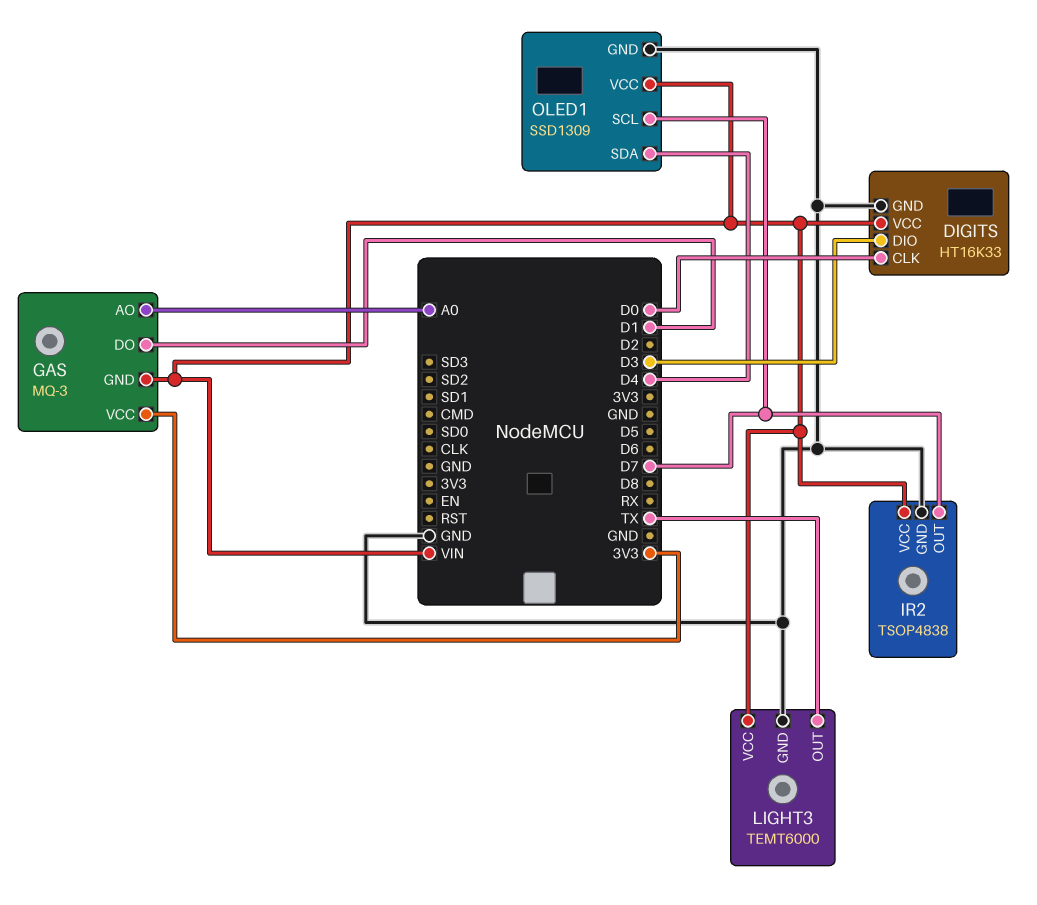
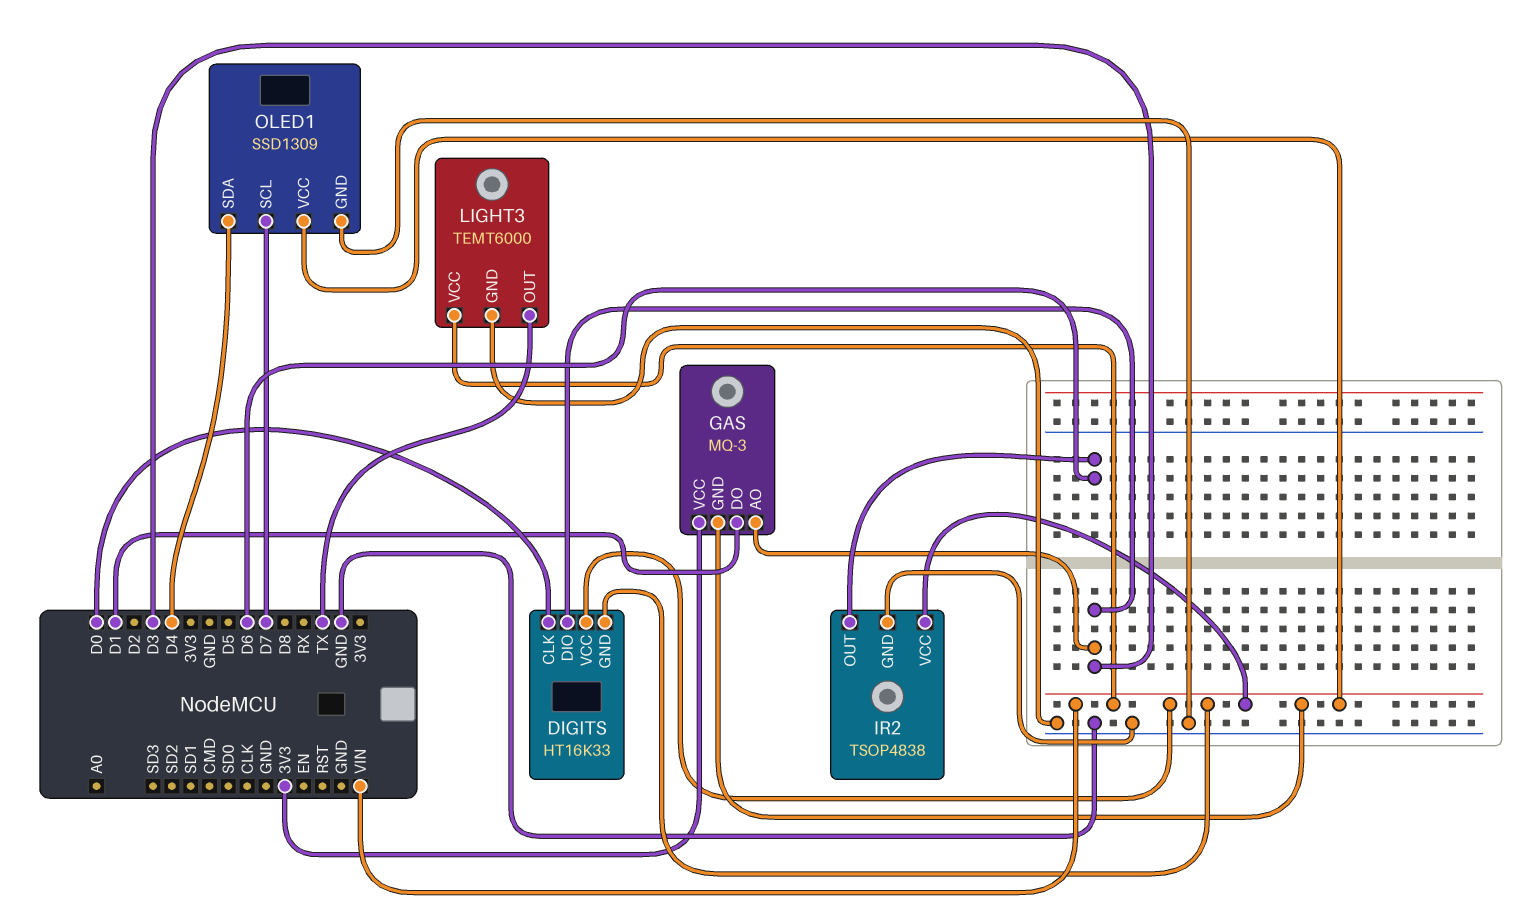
DIGITS pin GND: GND -> VIN
GAS pin AO: A0 -> D3
IR2 pin OUT: D7 -> D6

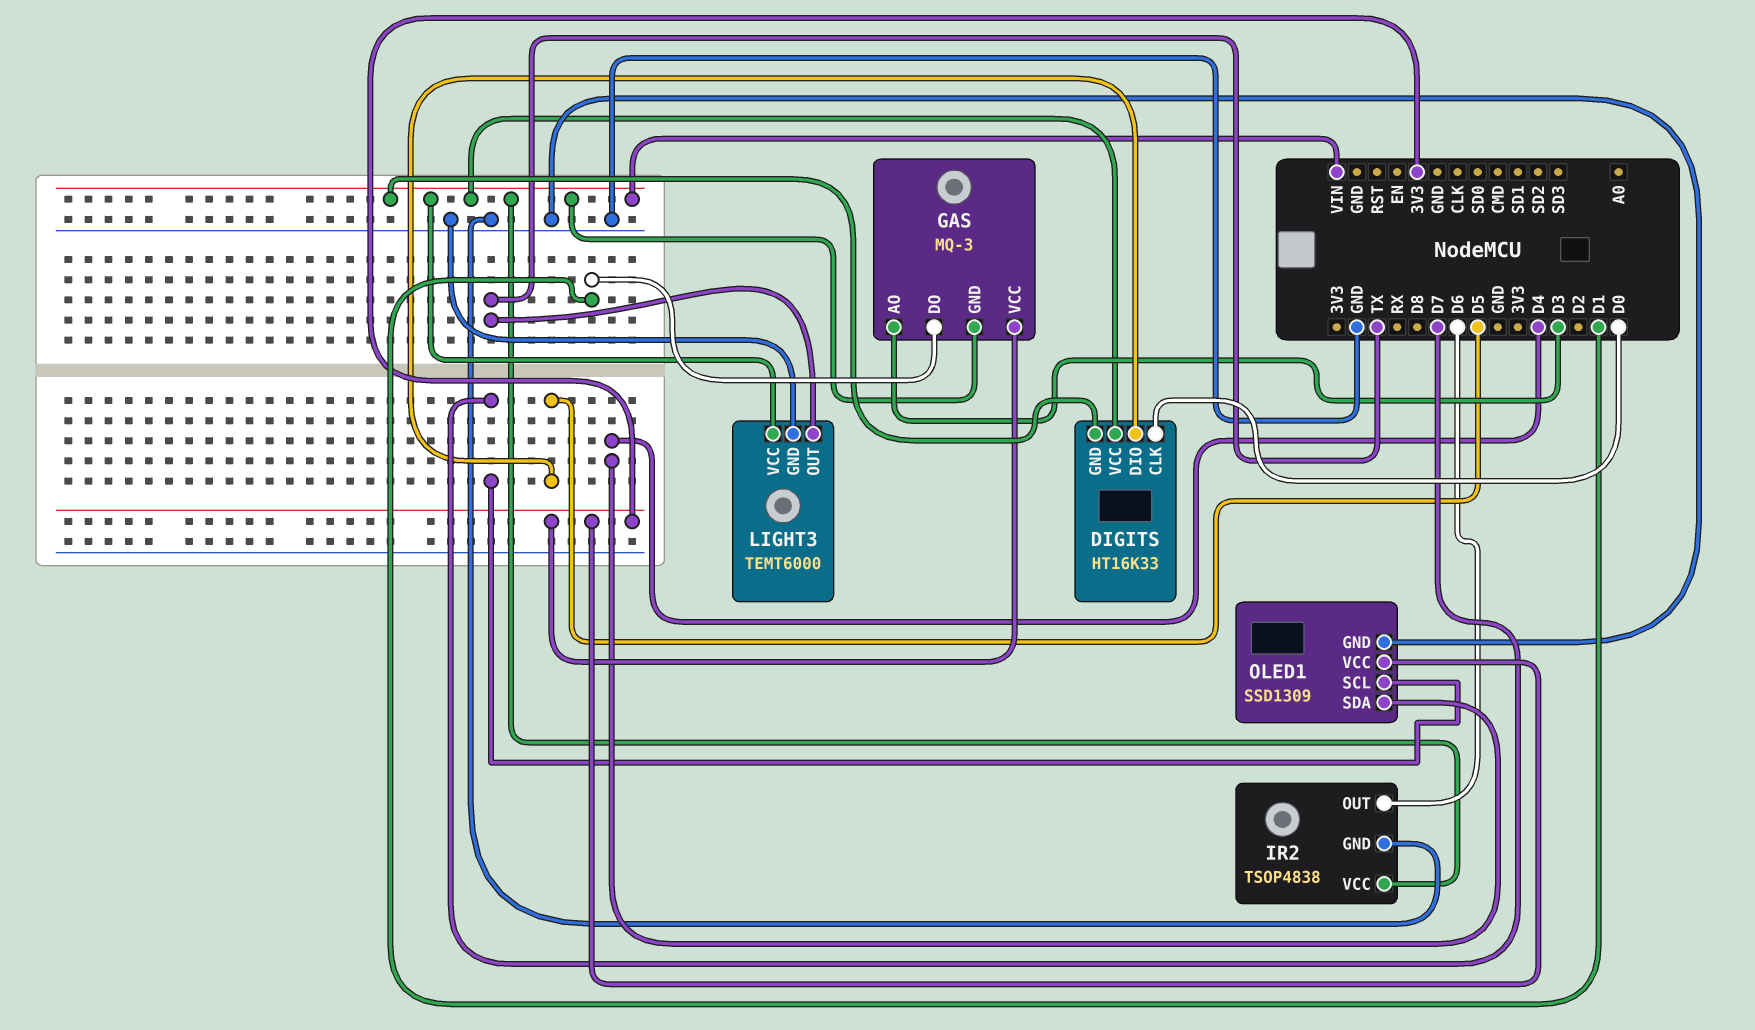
DIGITS pin DIO: D3 -> D5
OLED1 pin VCC: VIN -> 3V3

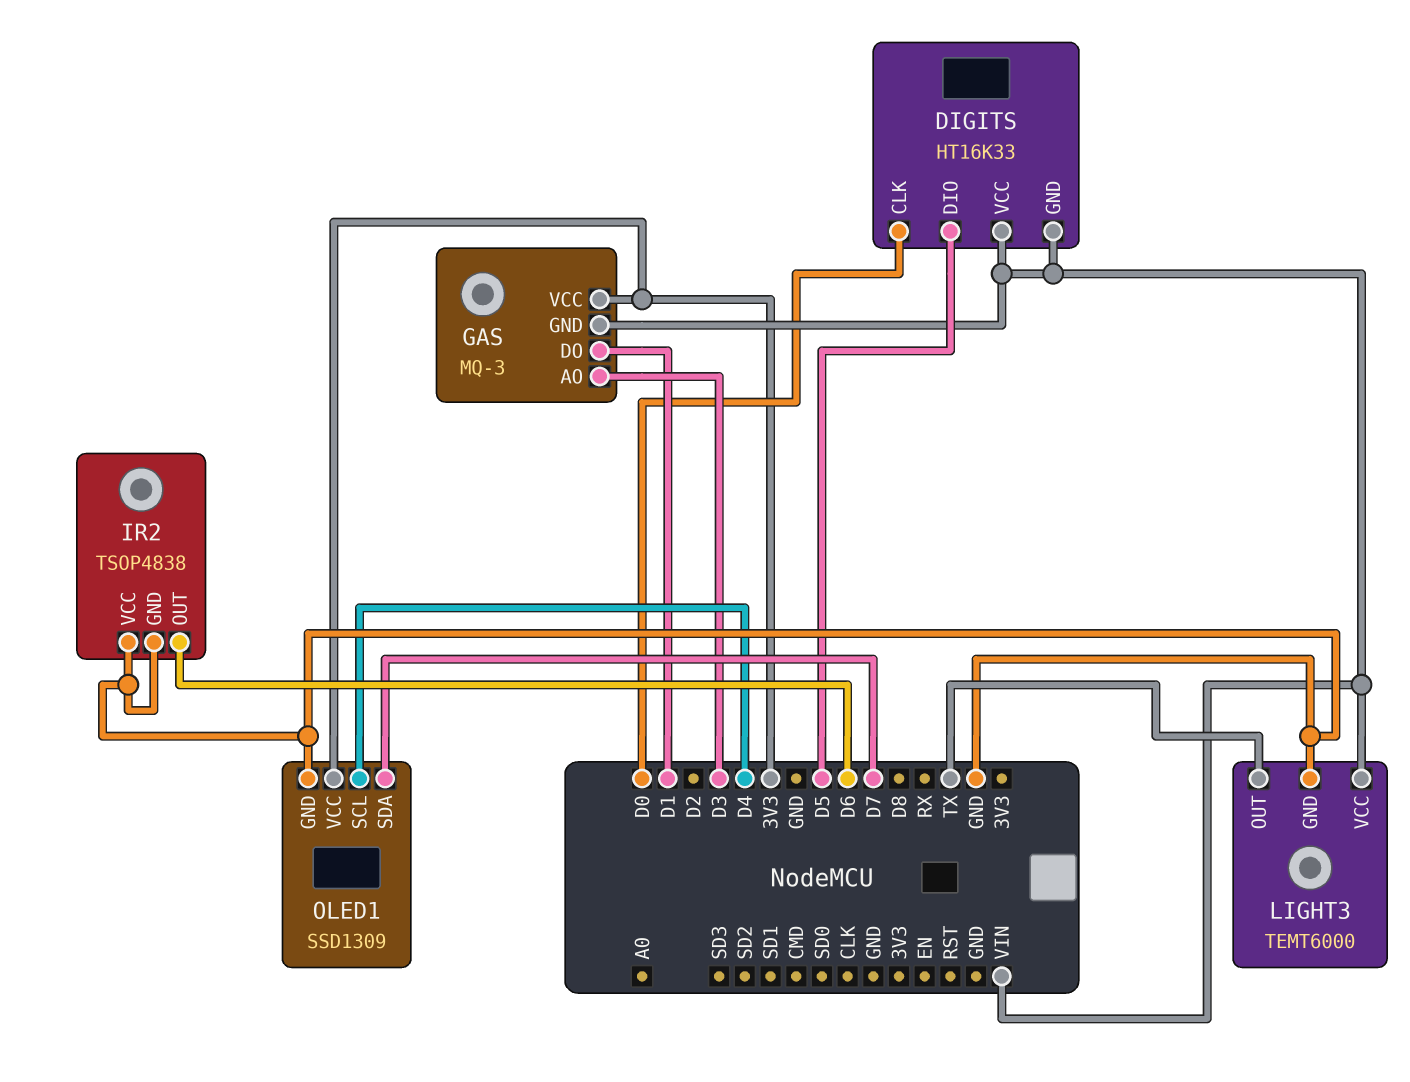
IR2 pin VCC: VIN -> GND
OLED1 pin SCL: D7 -> D4
OLED1 pin SDA: D4 -> D7

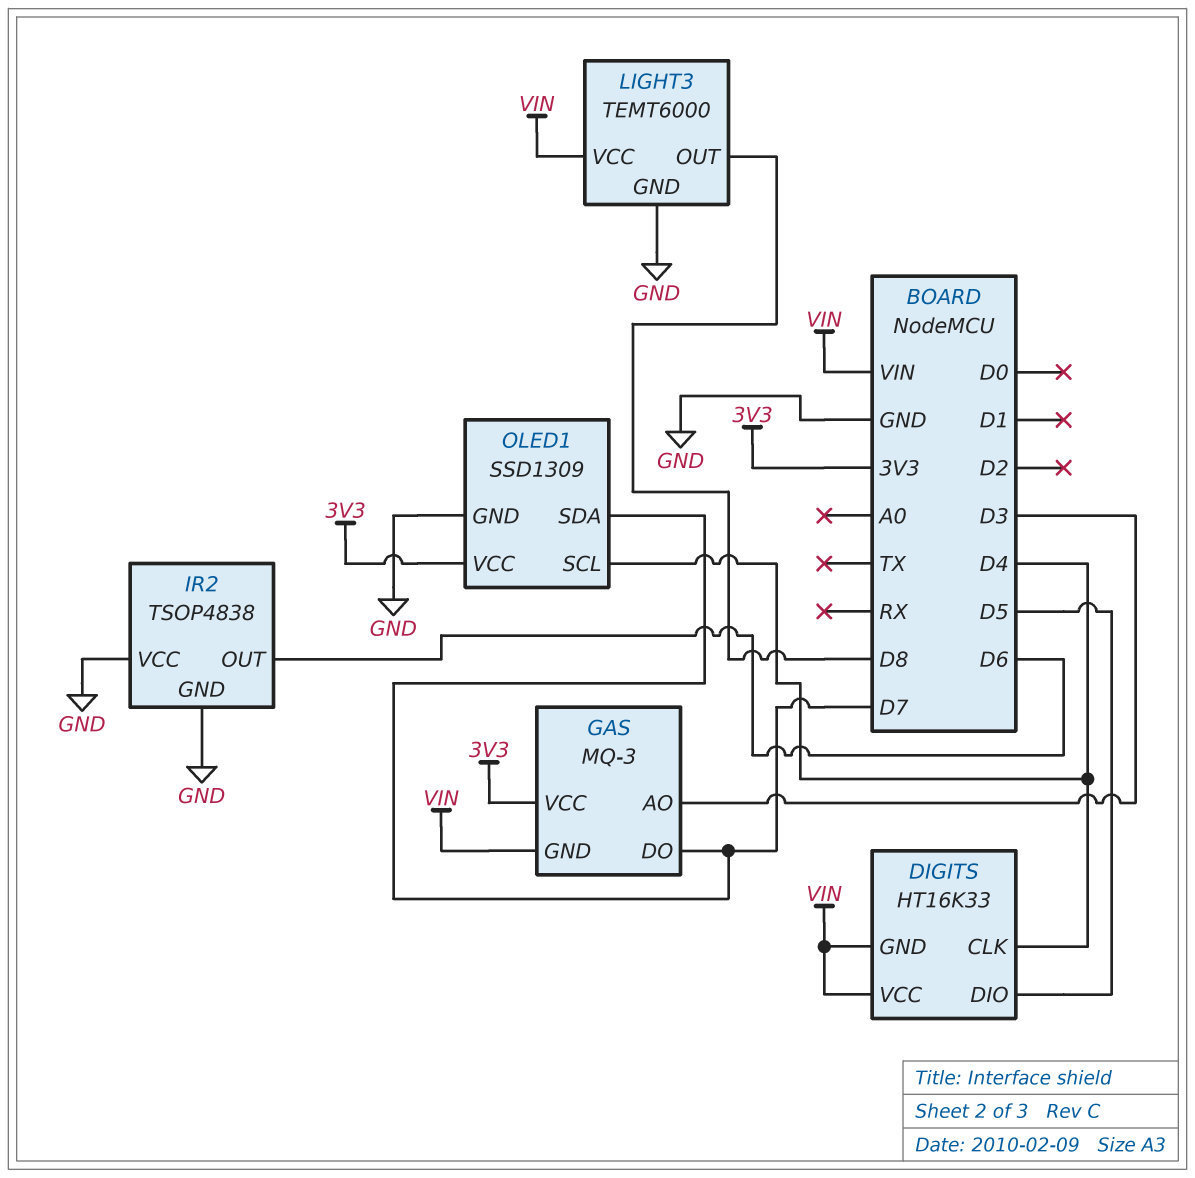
DIGITS pin CLK: D0 -> D4
GAS pin DO: D1 -> D7
LIGHT3 pin OUT: TX -> D8

